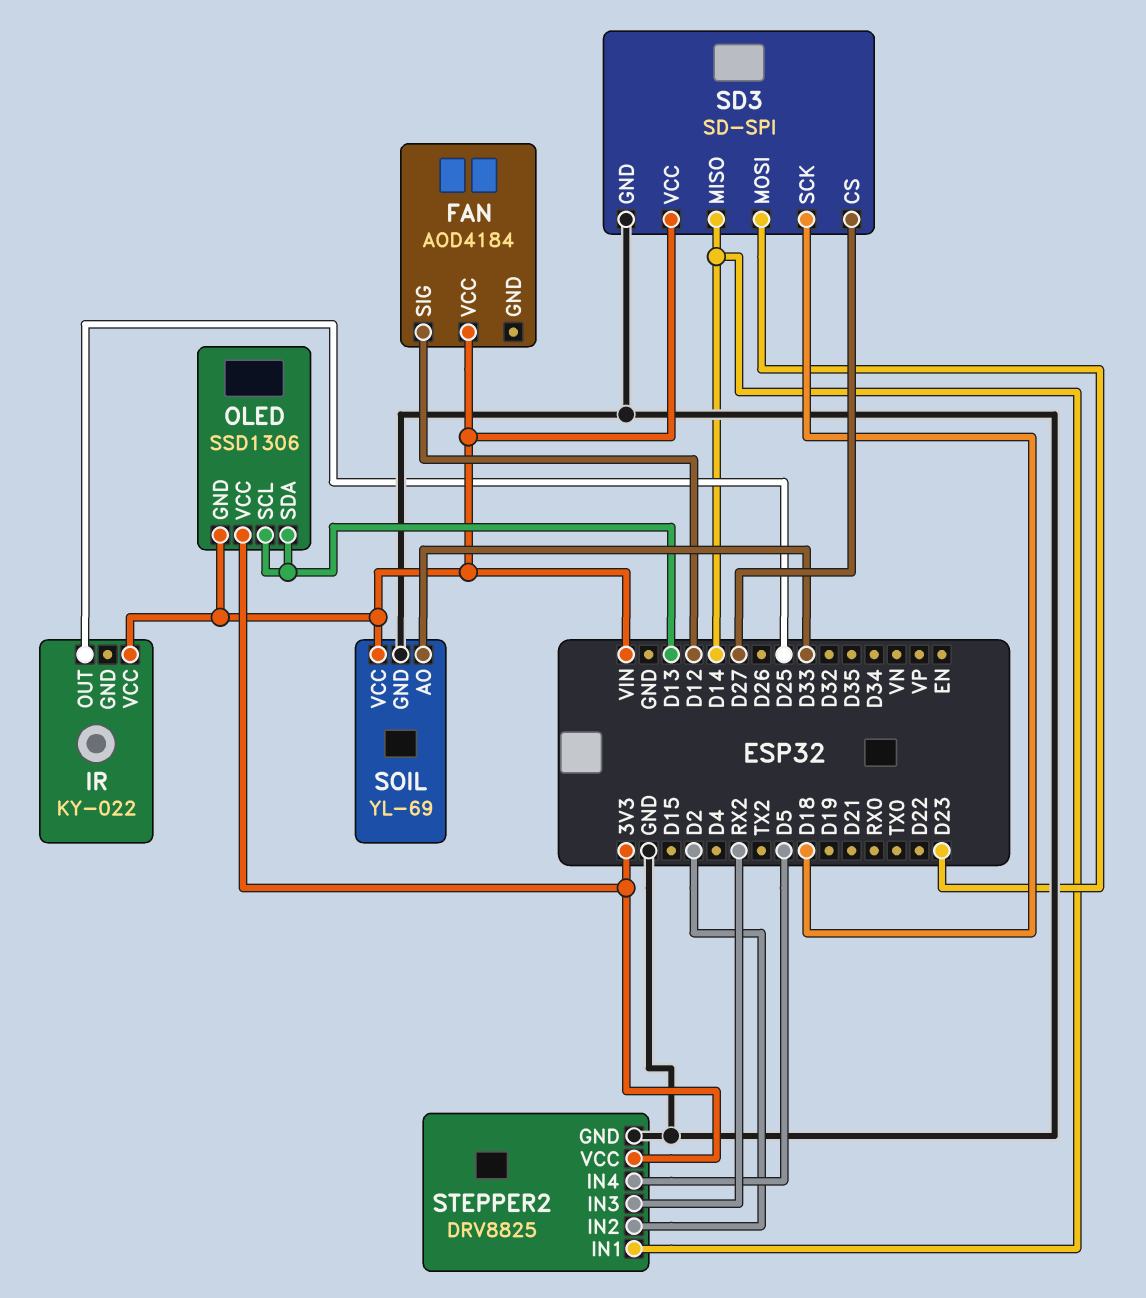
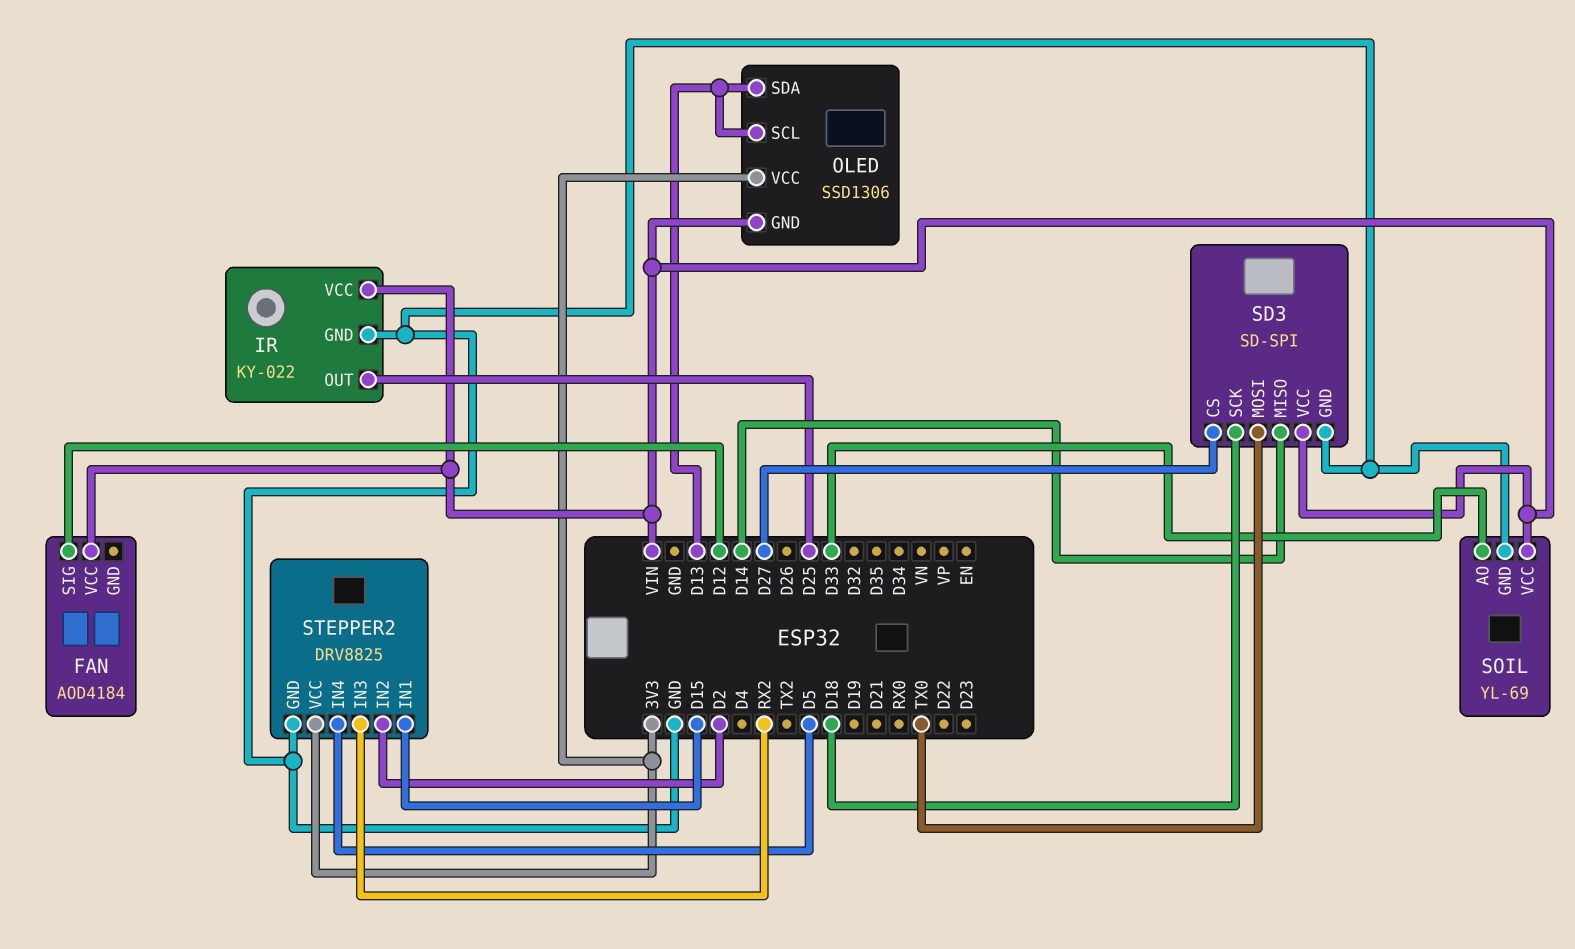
IR pin GND: none -> GND
SD3 pin MOSI: D23 -> TX0
STEPPER2 pin IN1: D14 -> D15

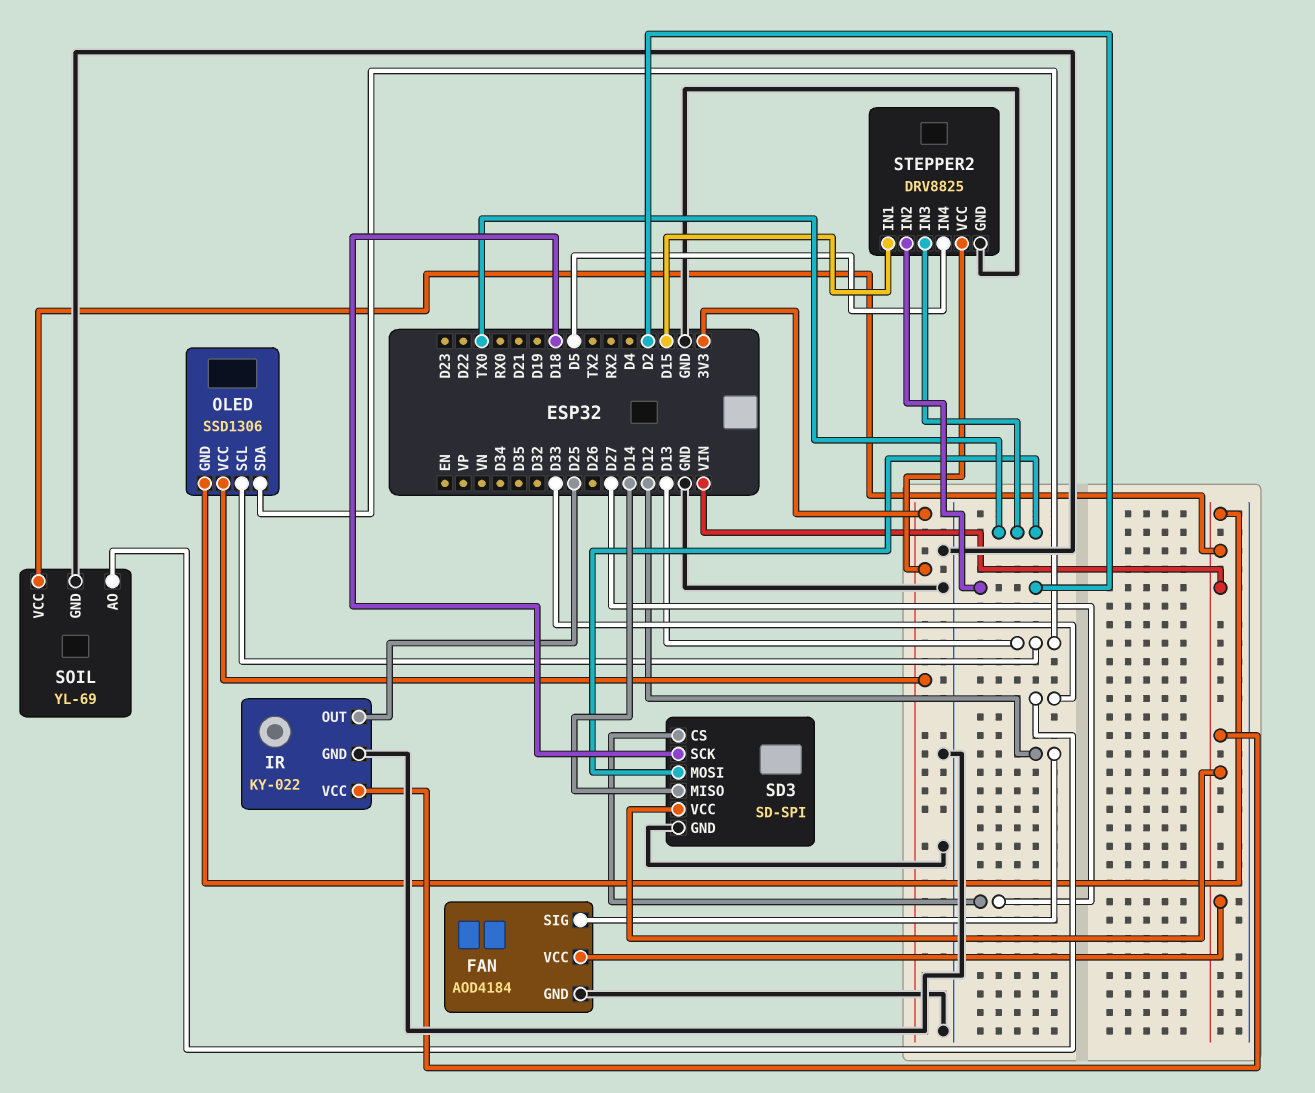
FAN pin GND: none -> GND
STEPPER2 pin IN3: RX2 -> TX0

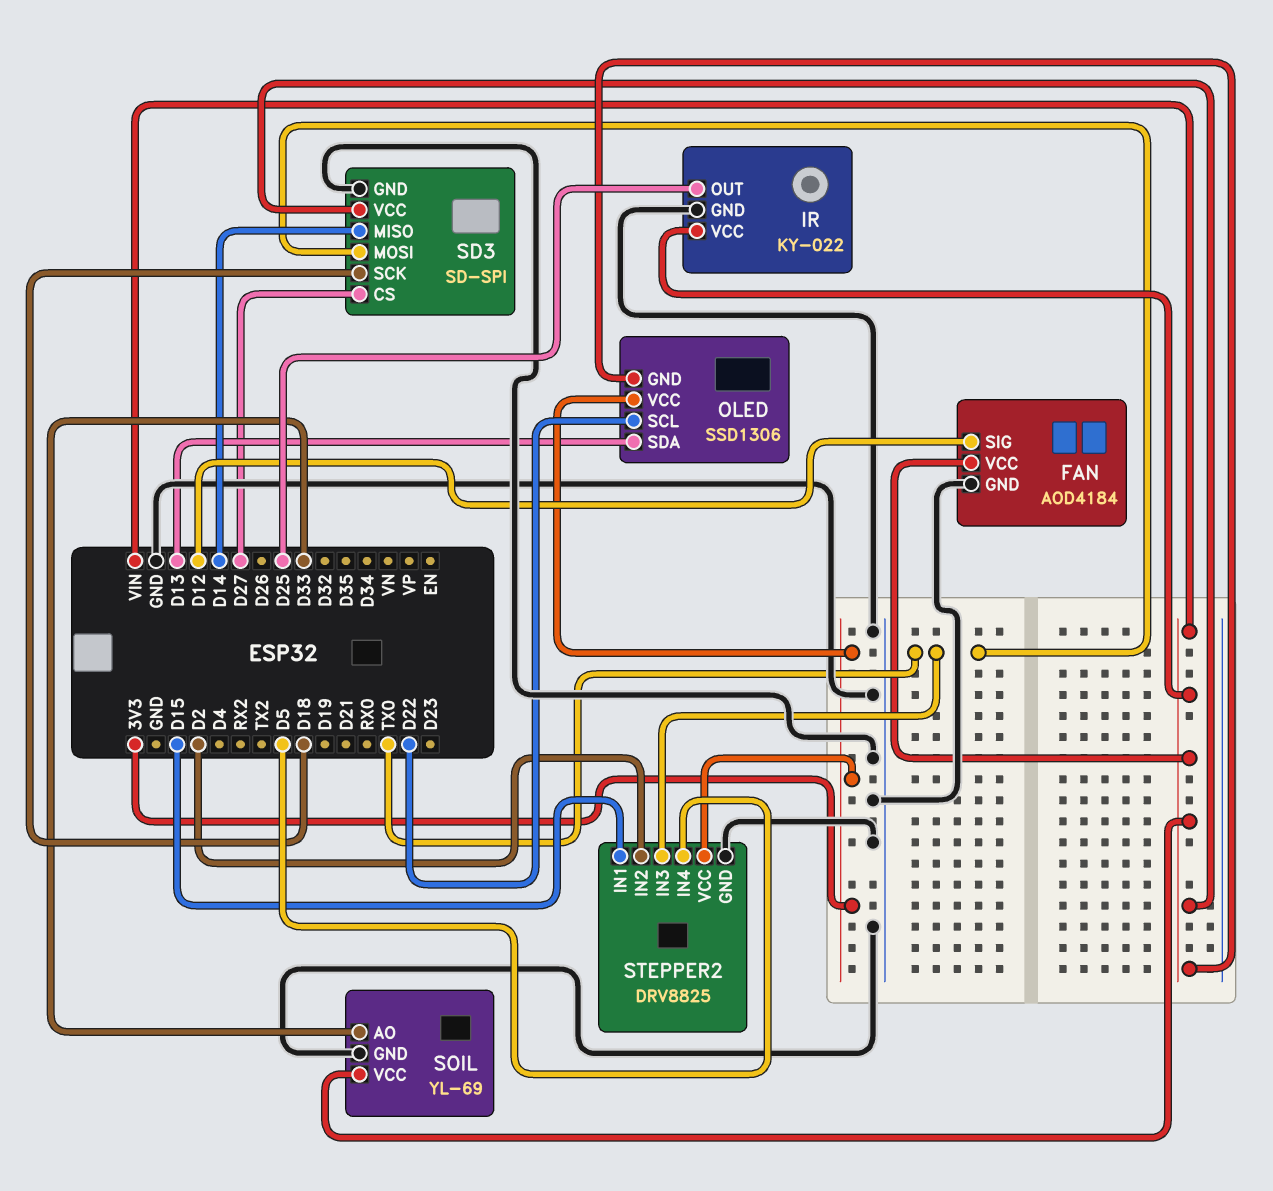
OLED pin SCL: D13 -> D22

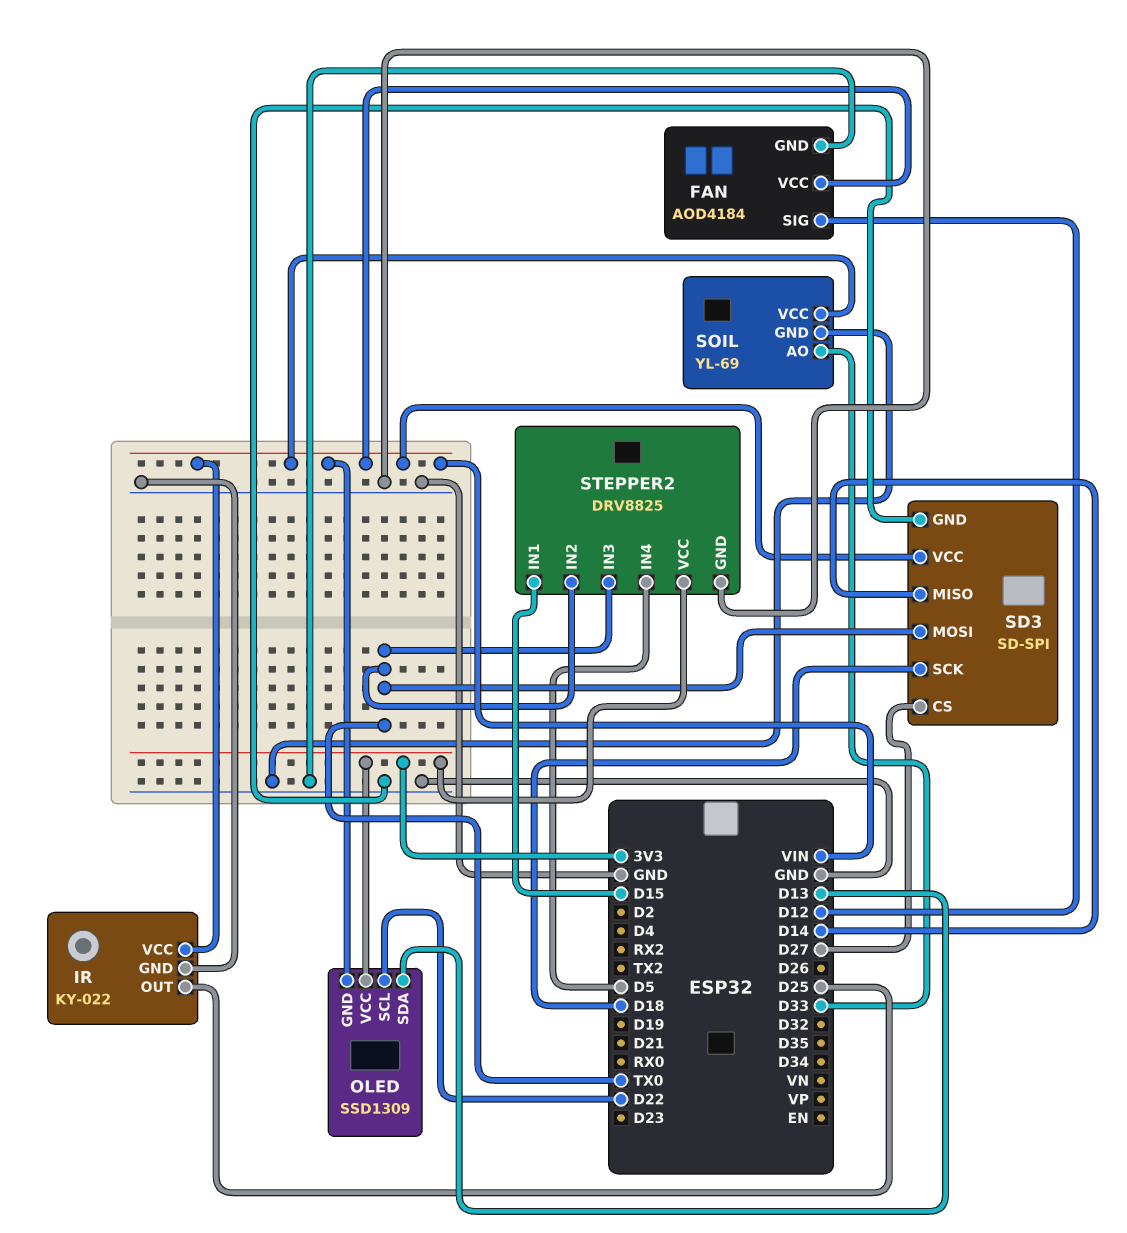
OLED: SSD1306 -> SSD1309
STEPPER2 pin IN2: D2 -> TX0

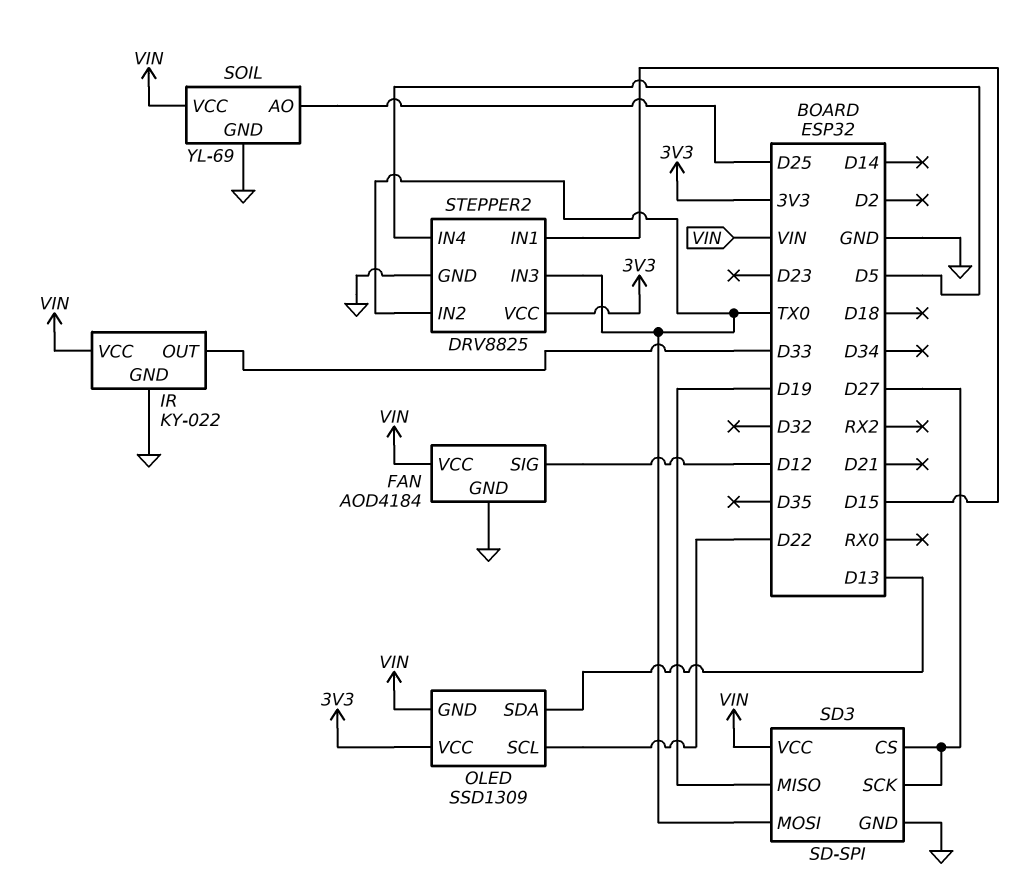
IR pin OUT: D25 -> D33
SD3 pin MISO: D14 -> D19
SD3 pin SCK: D18 -> D27
SOIL pin AO: D33 -> D25

